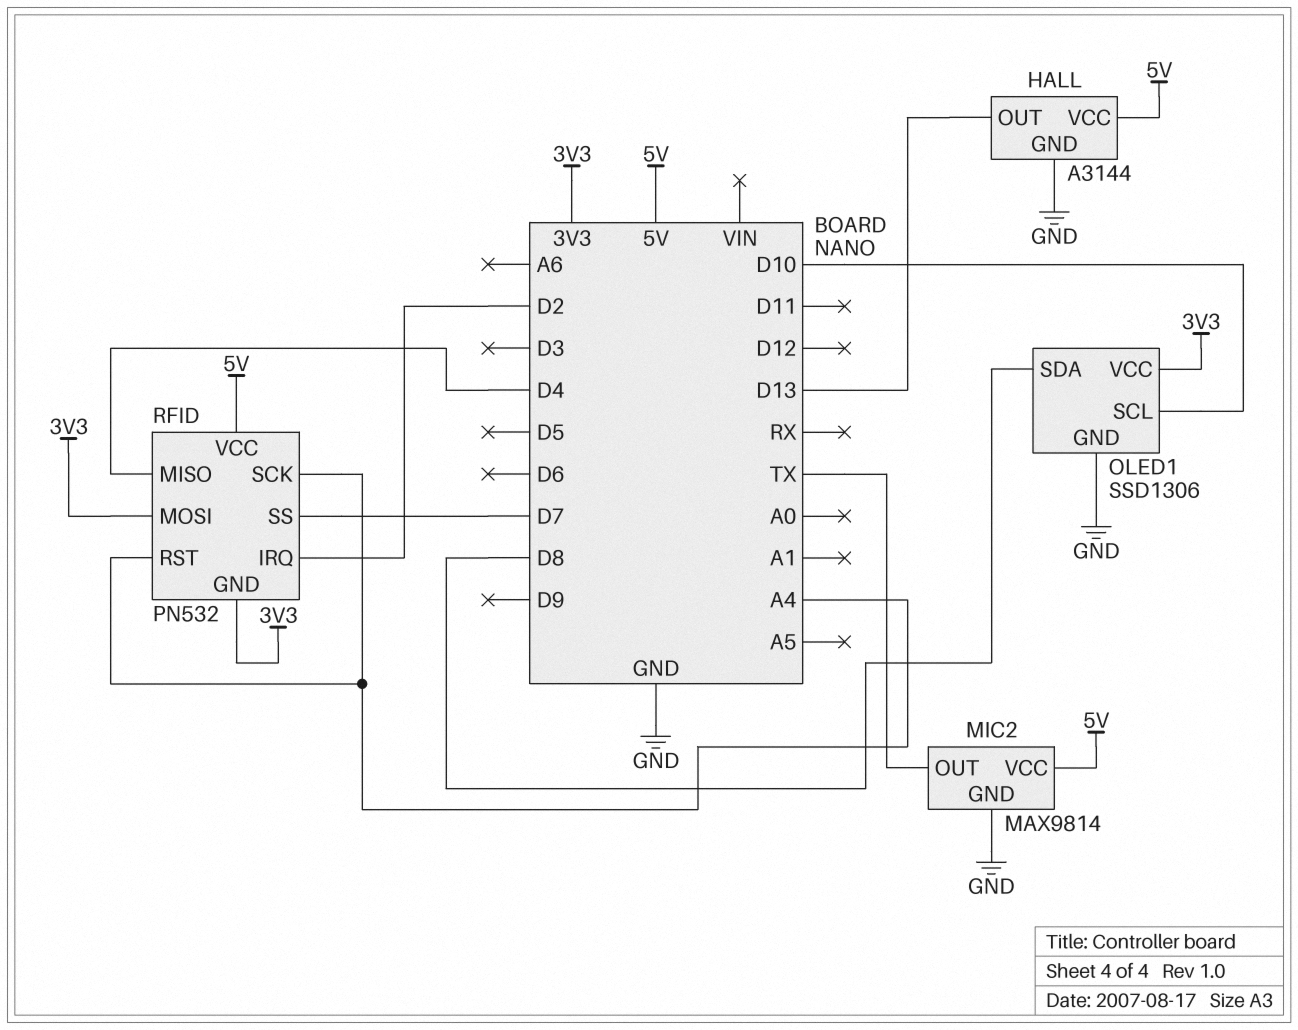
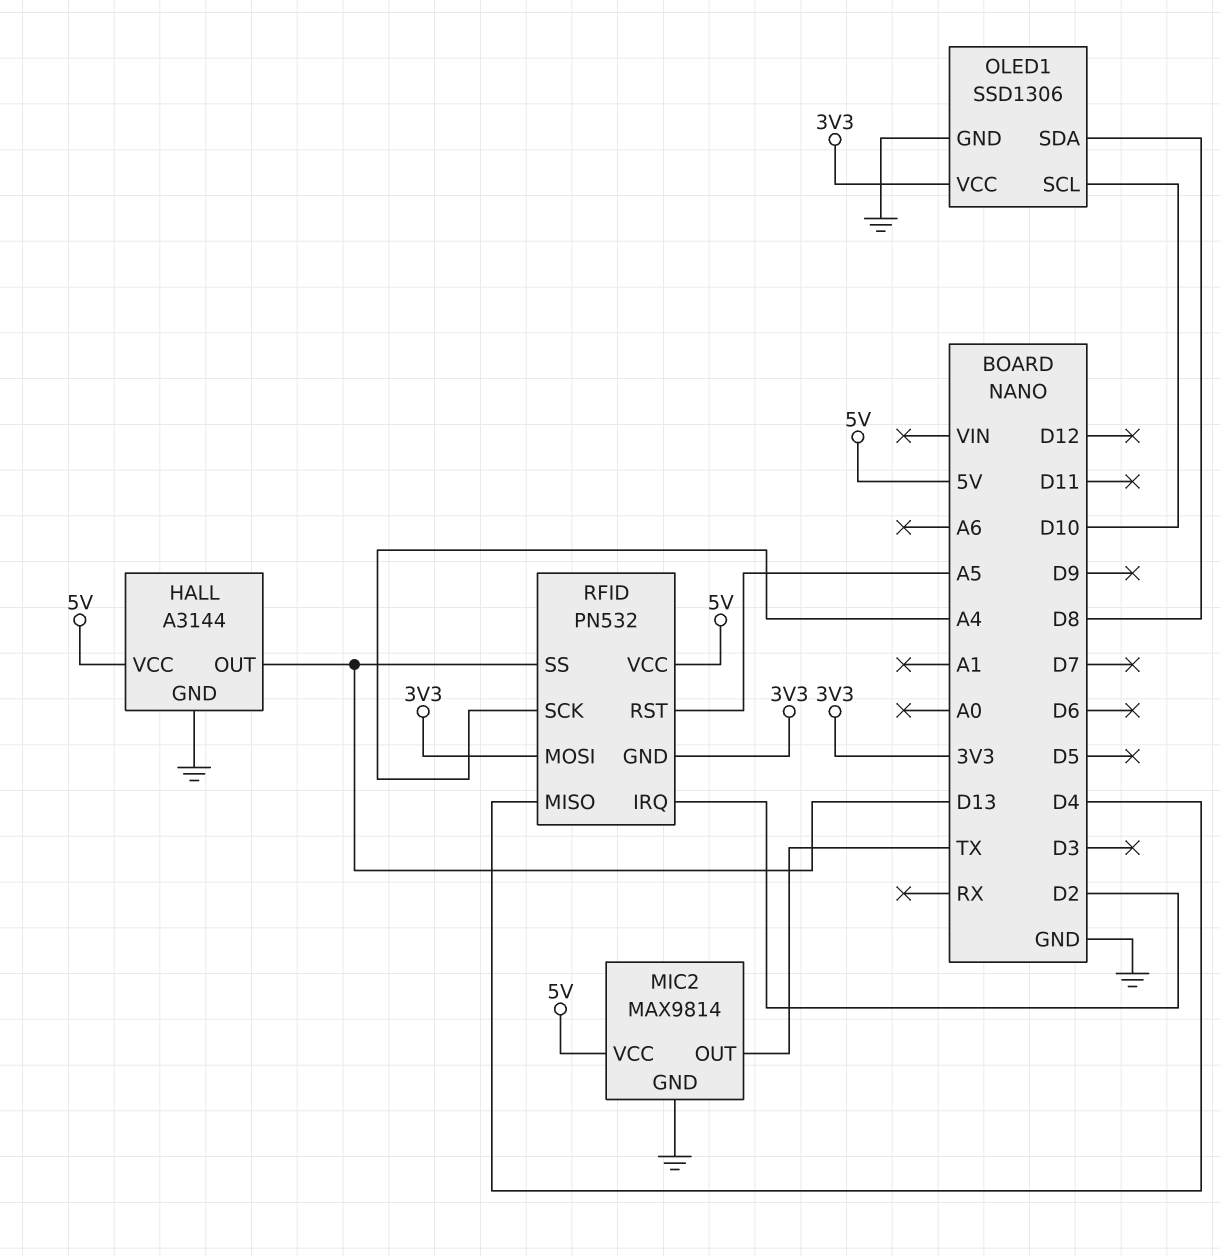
RFID pin RST: A4 -> A5
RFID pin SS: D7 -> D13

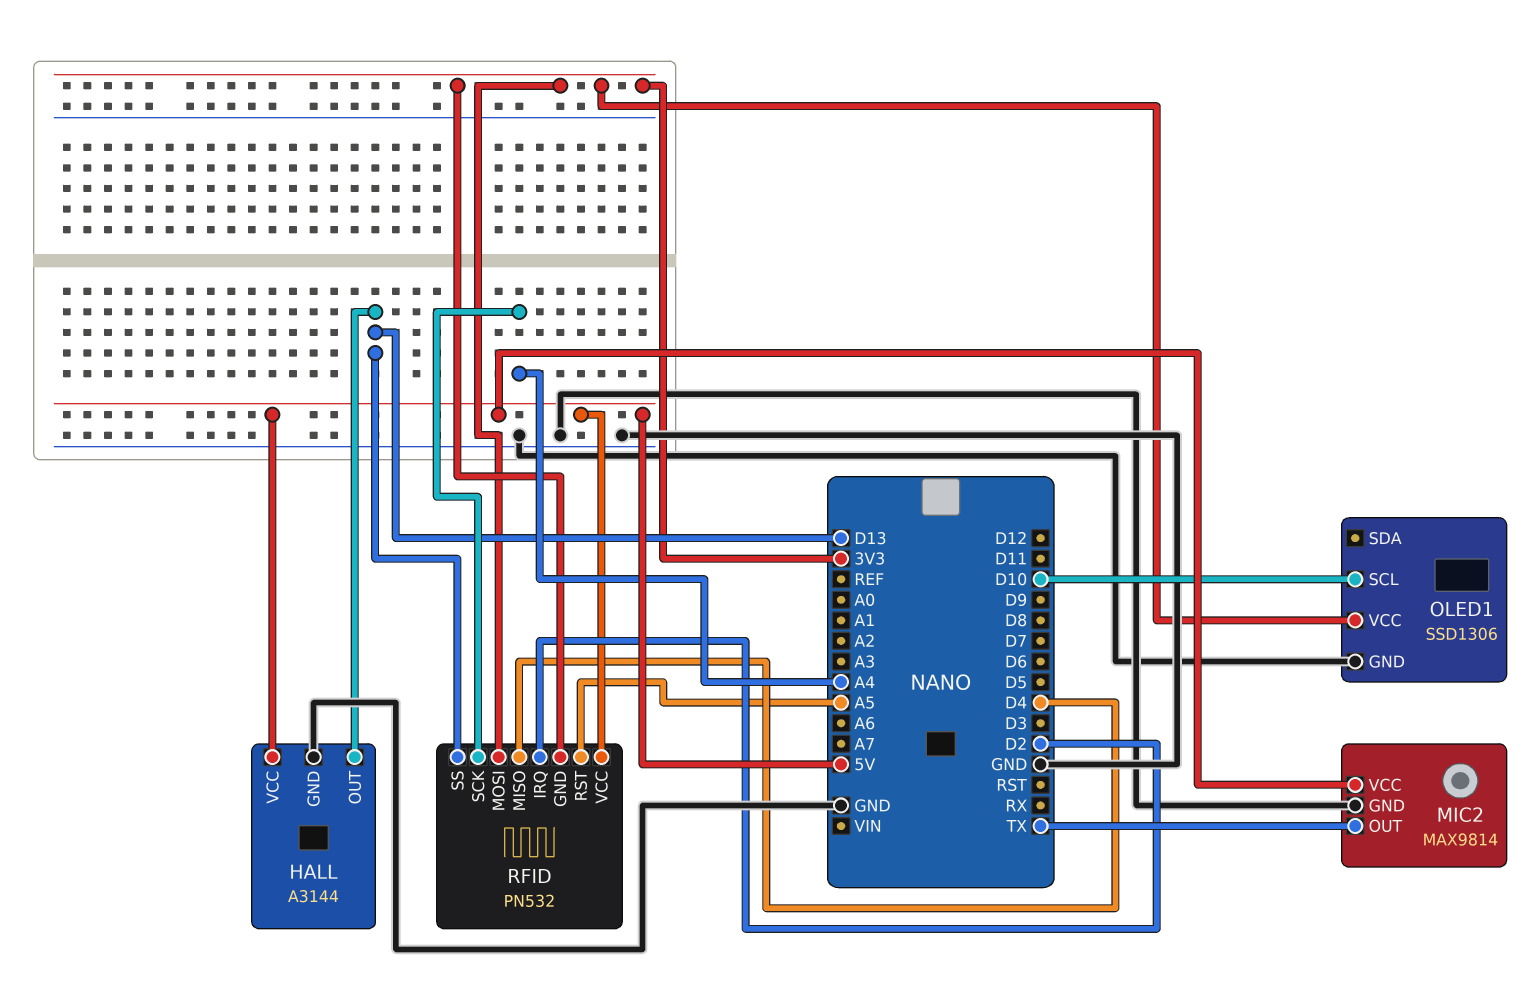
OLED1 pin SDA: D8 -> none

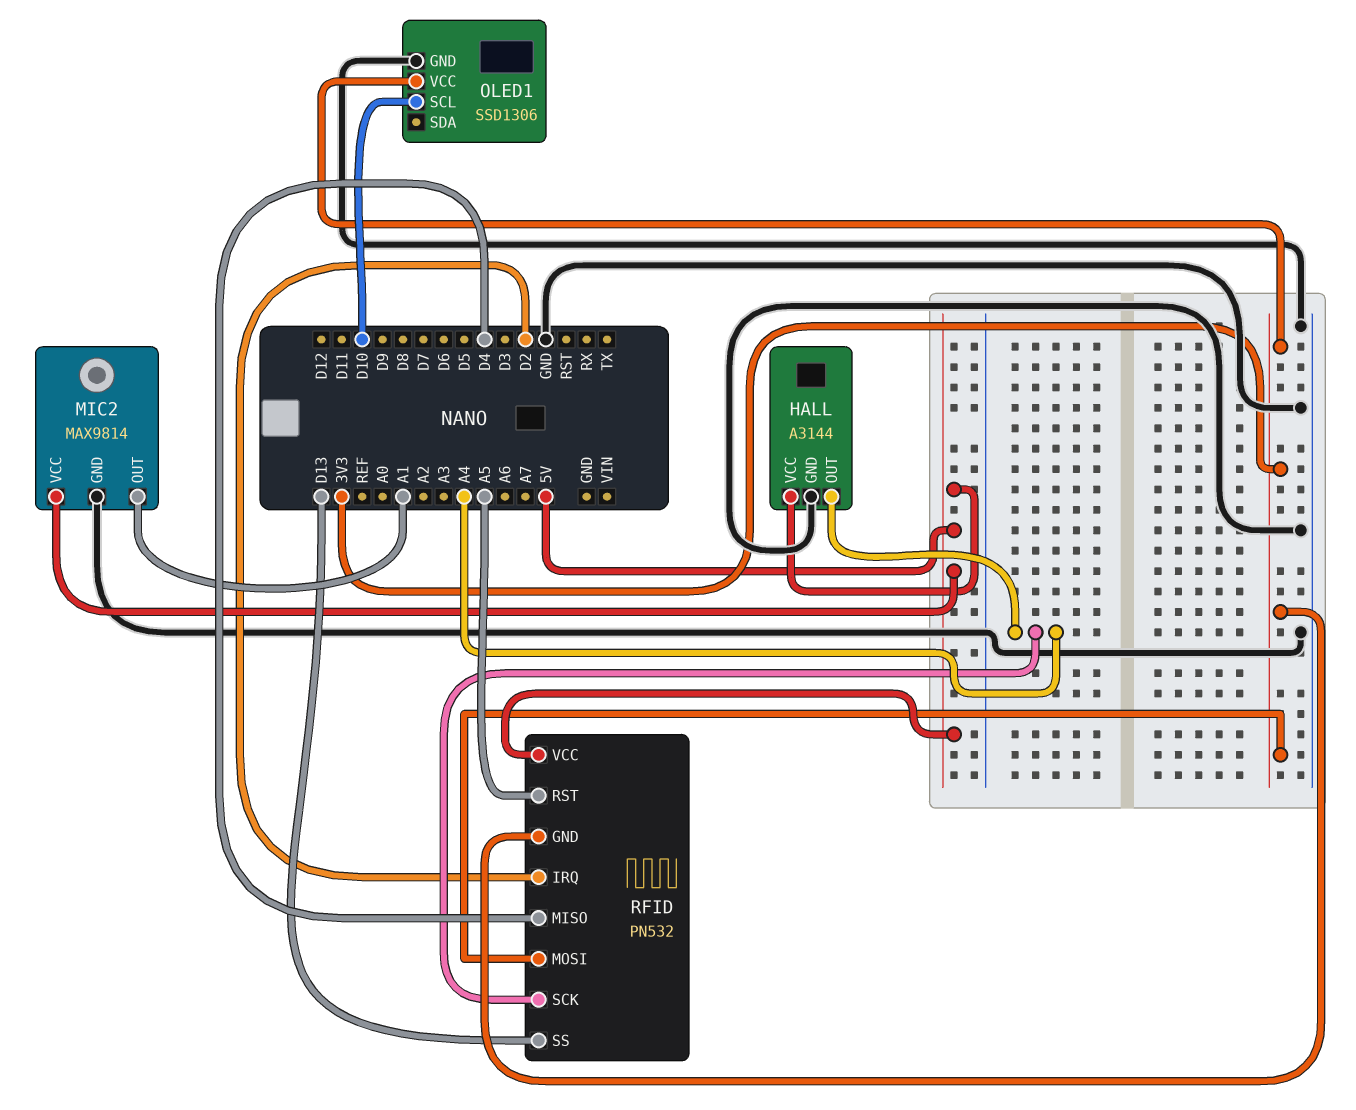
HALL pin OUT: D13 -> A4
MIC2 pin OUT: TX -> A1

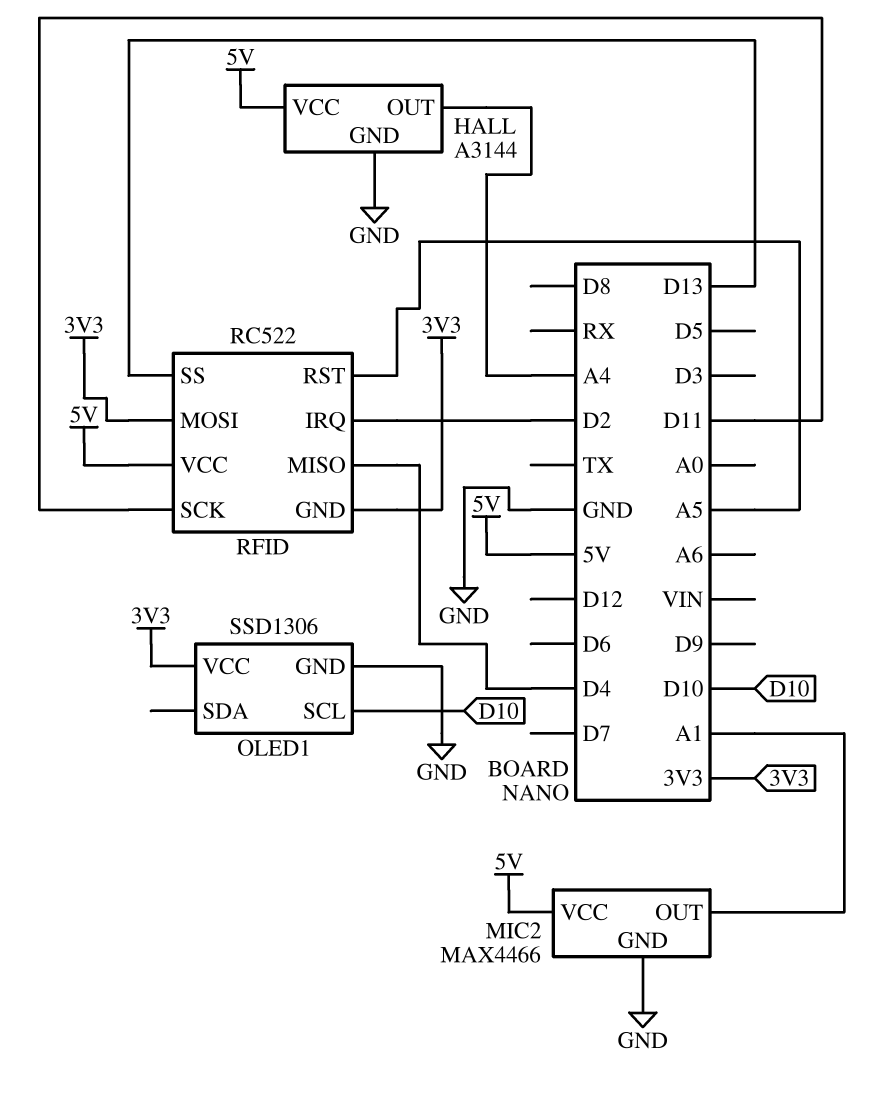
MIC2: MAX9814 -> MAX4466
RFID: PN532 -> RC522
RFID pin SCK: A4 -> D11

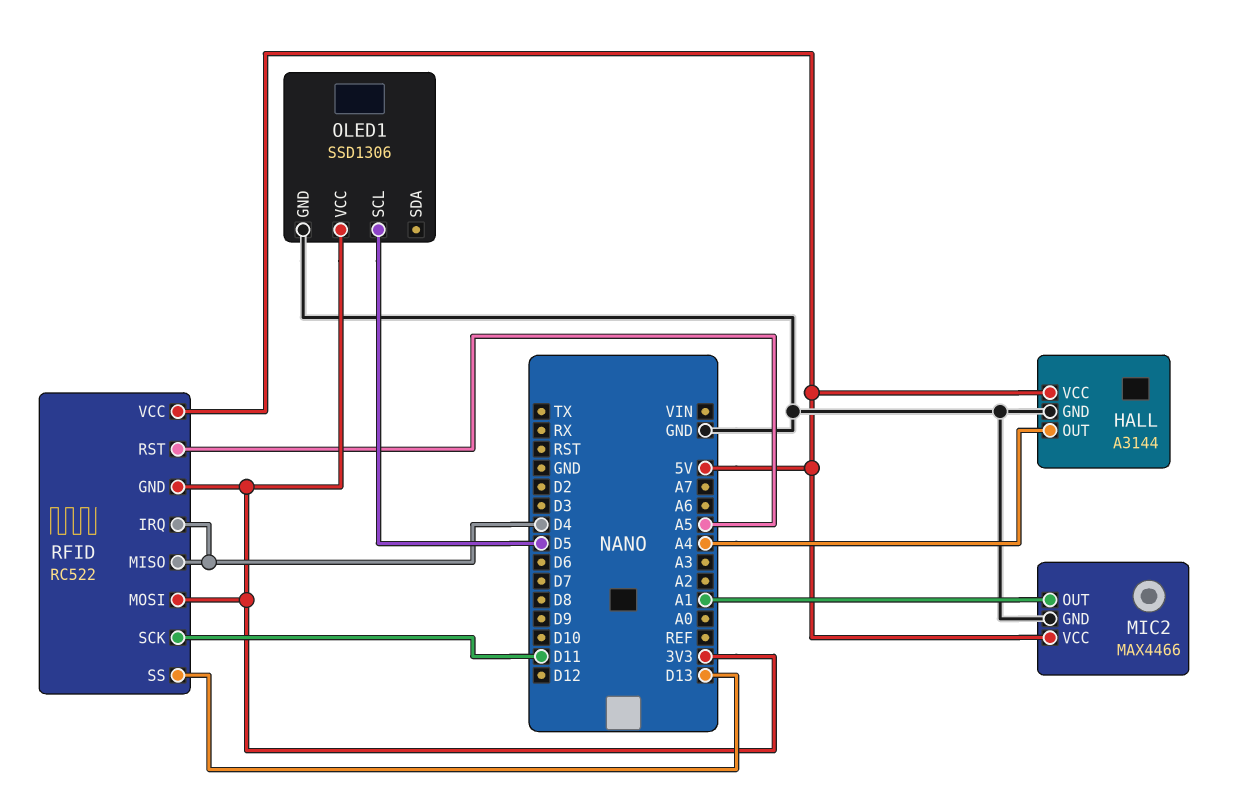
OLED1 pin SCL: D10 -> D5
RFID pin IRQ: D2 -> D4

